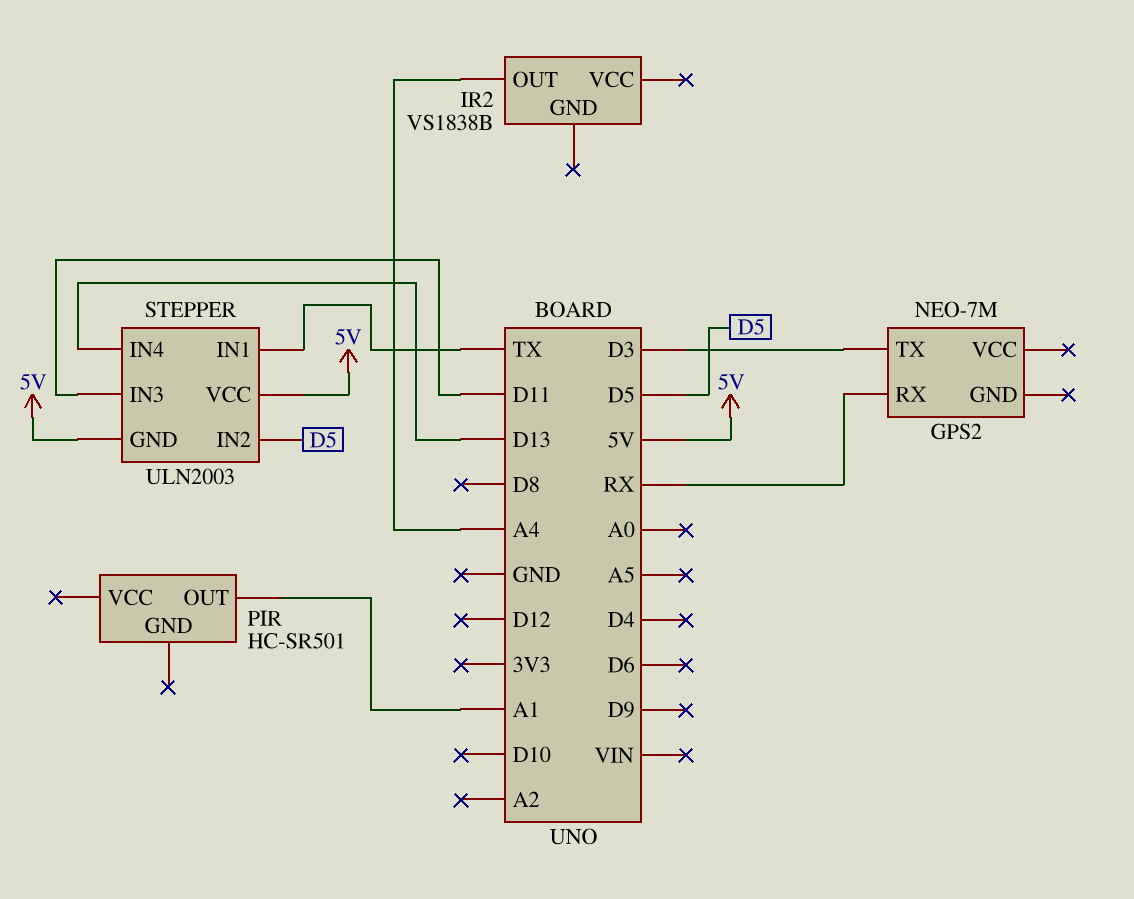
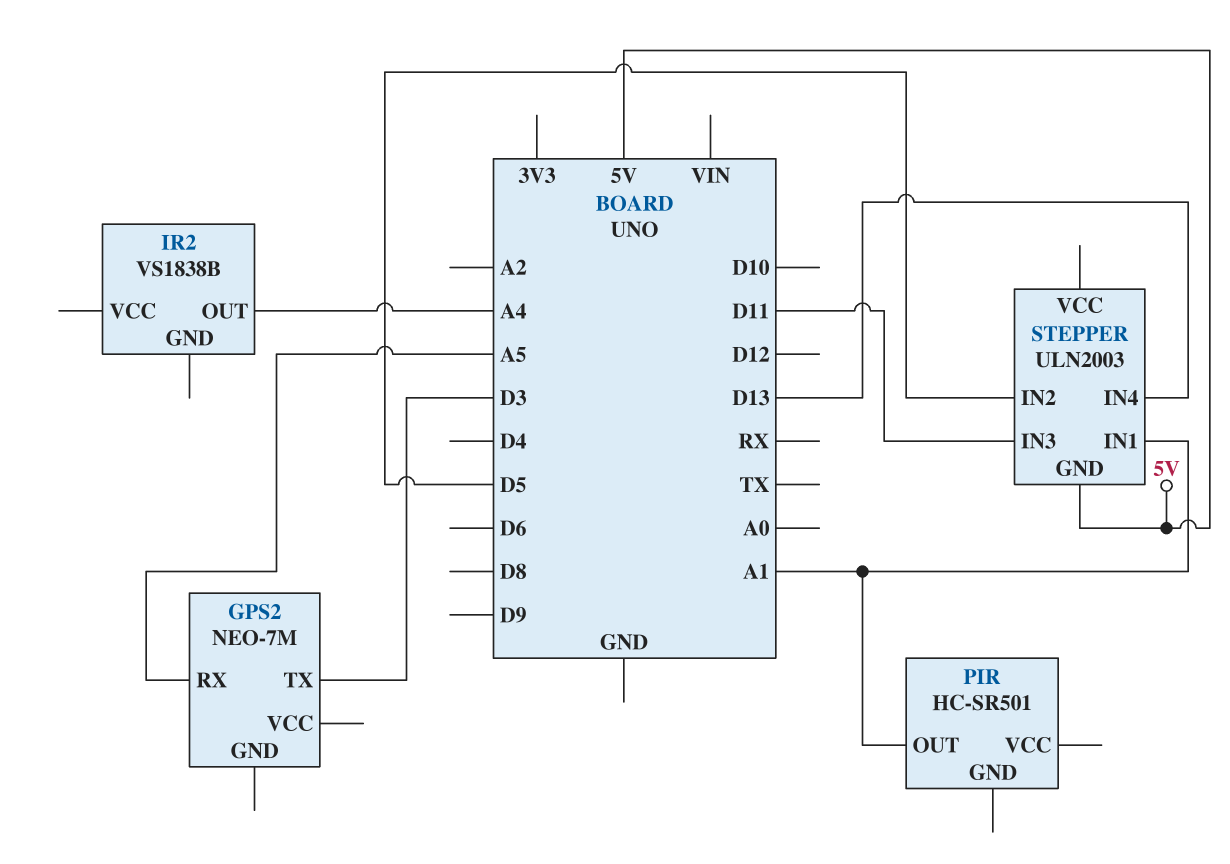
GPS2 pin RX: RX -> A5
STEPPER pin IN1: TX -> A1
STEPPER pin VCC: 5V -> none

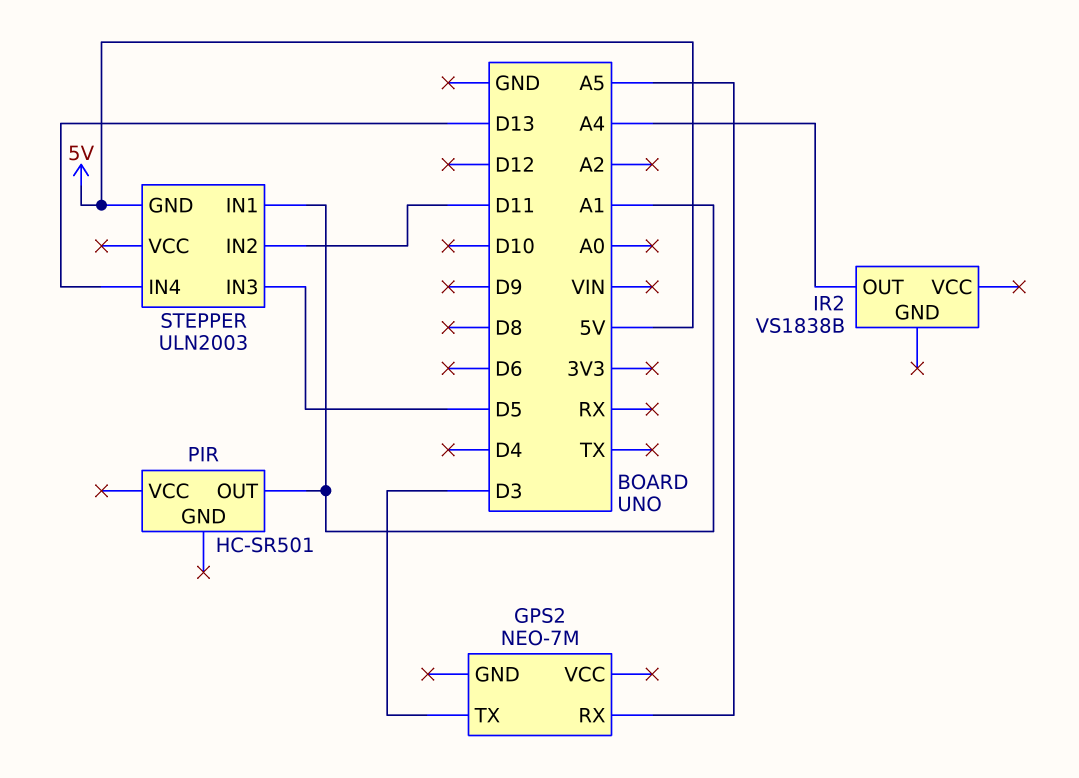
STEPPER pin IN2: D5 -> D11
STEPPER pin IN3: D11 -> D5

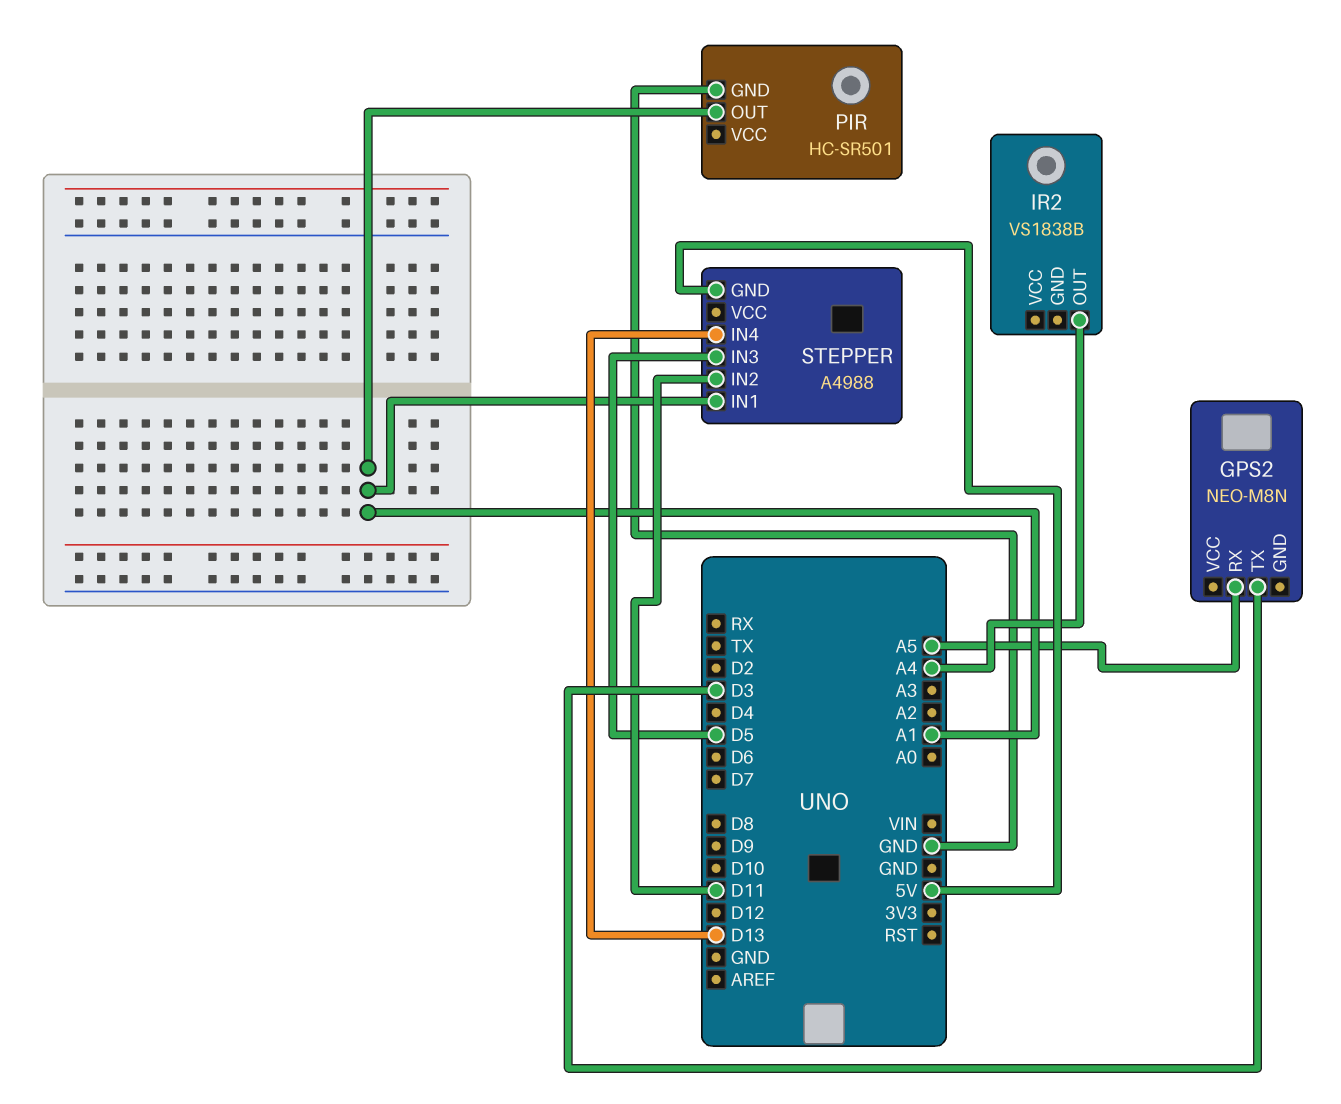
GPS2: NEO-7M -> NEO-M8N
PIR pin GND: none -> GND
STEPPER: ULN2003 -> A4988

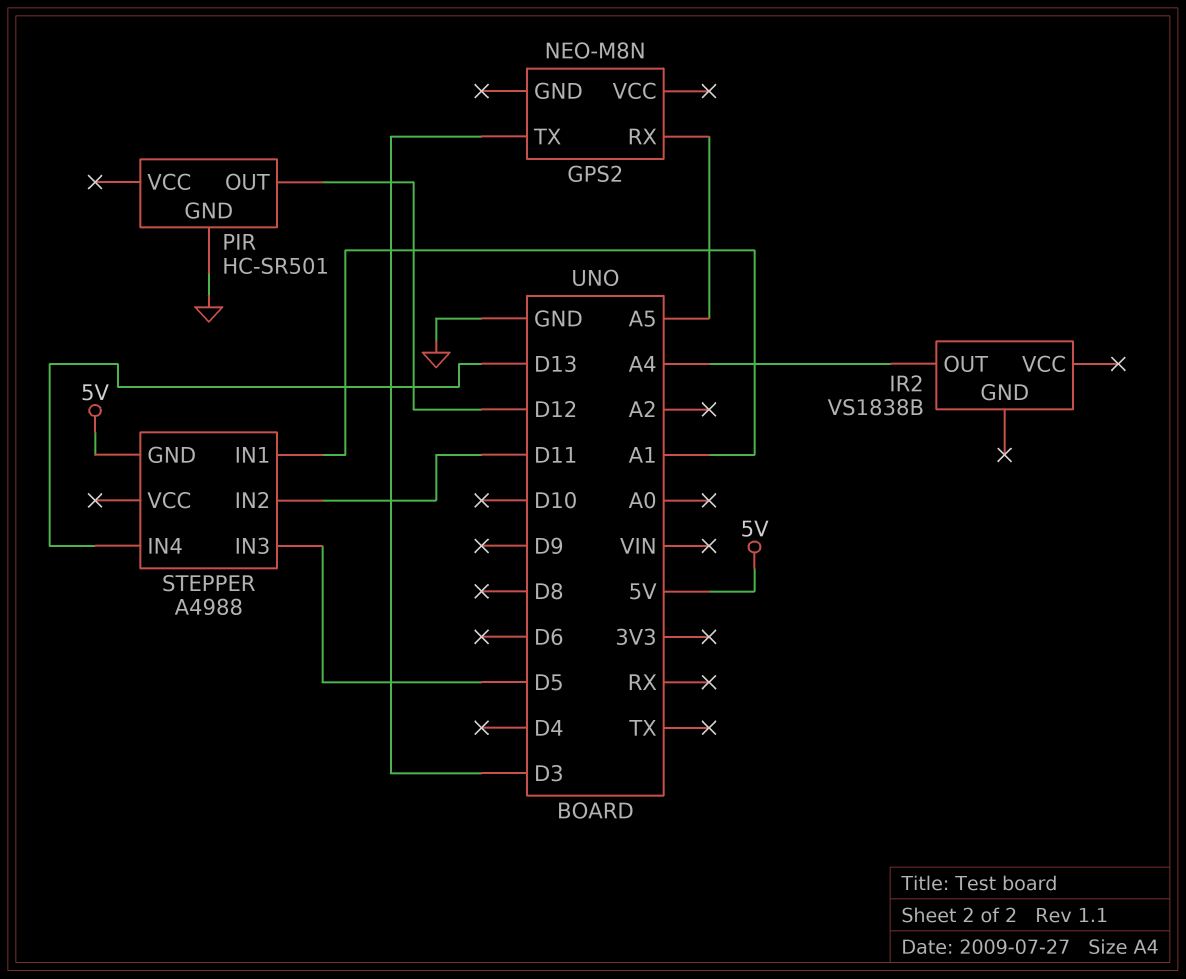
PIR pin OUT: A1 -> D12

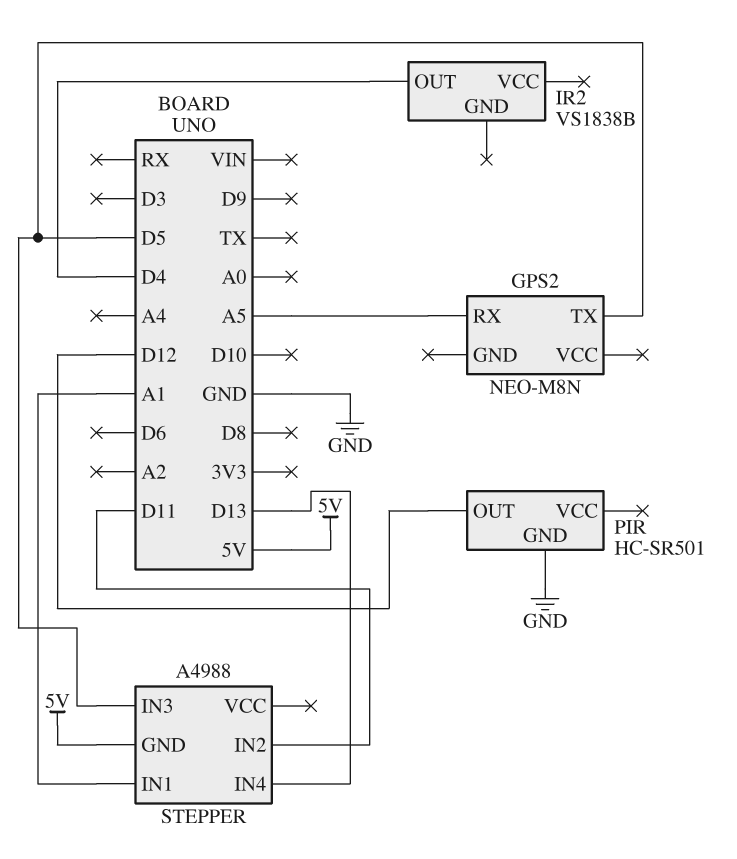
GPS2 pin TX: D3 -> D5
IR2 pin OUT: A4 -> D4

